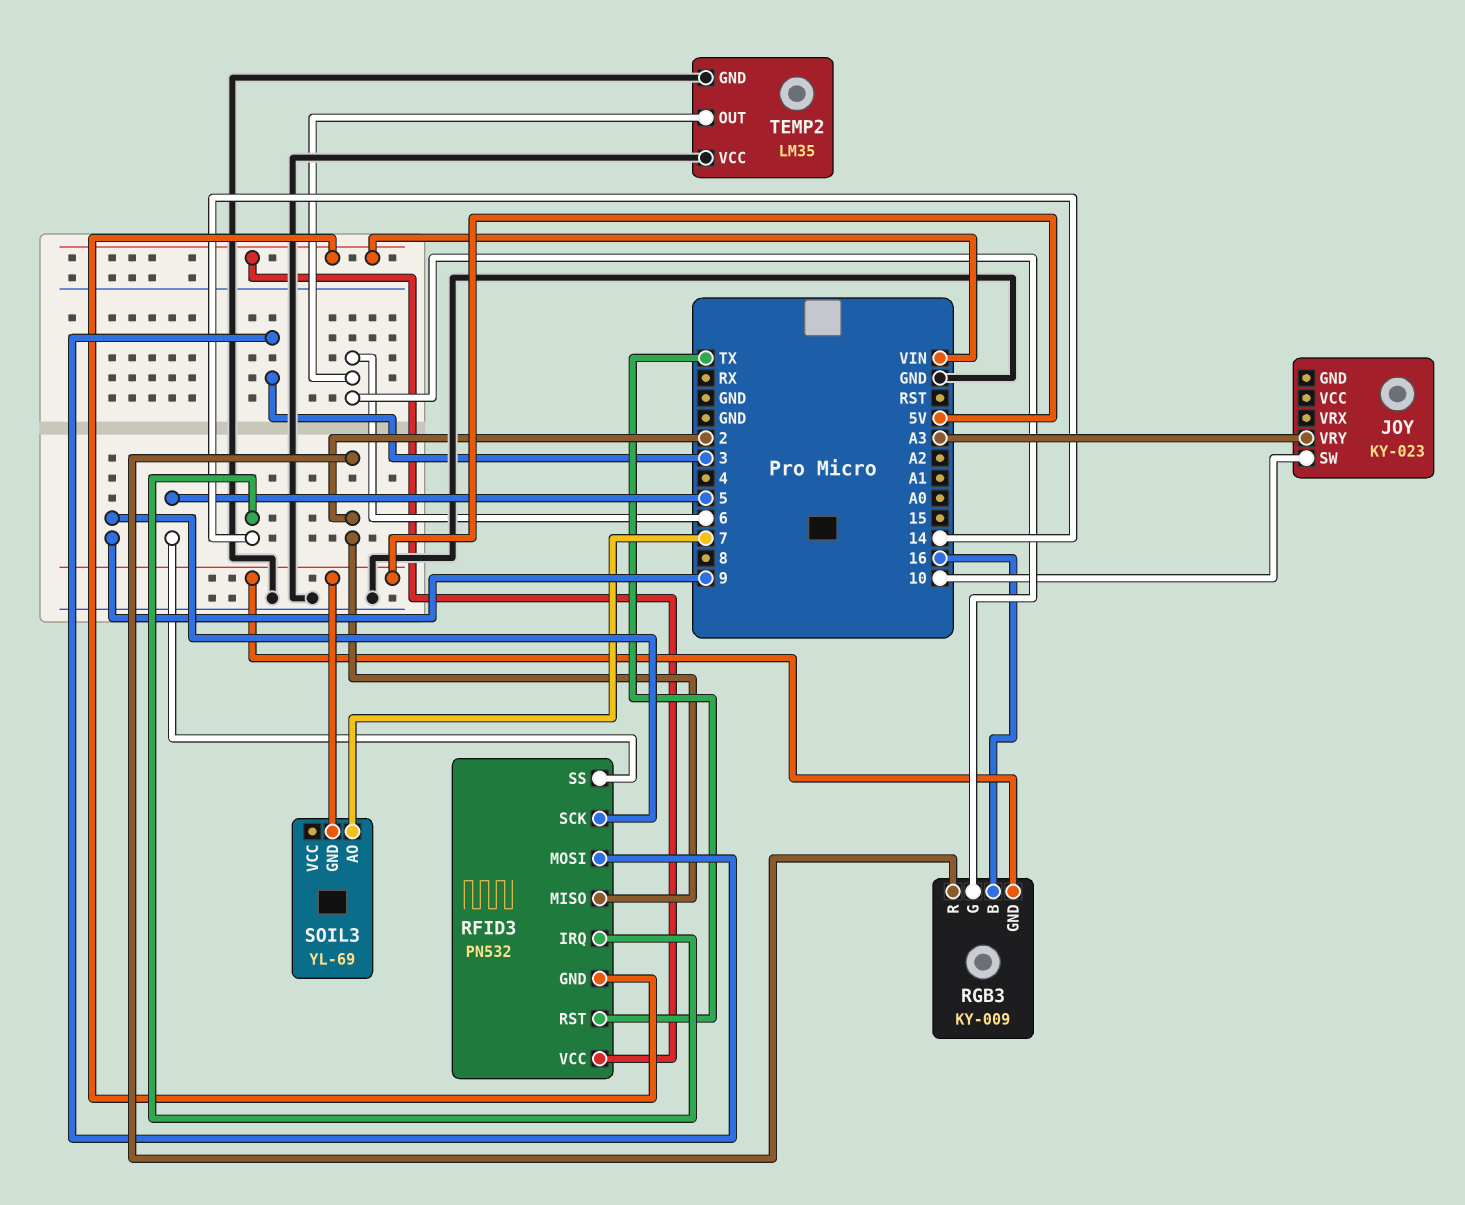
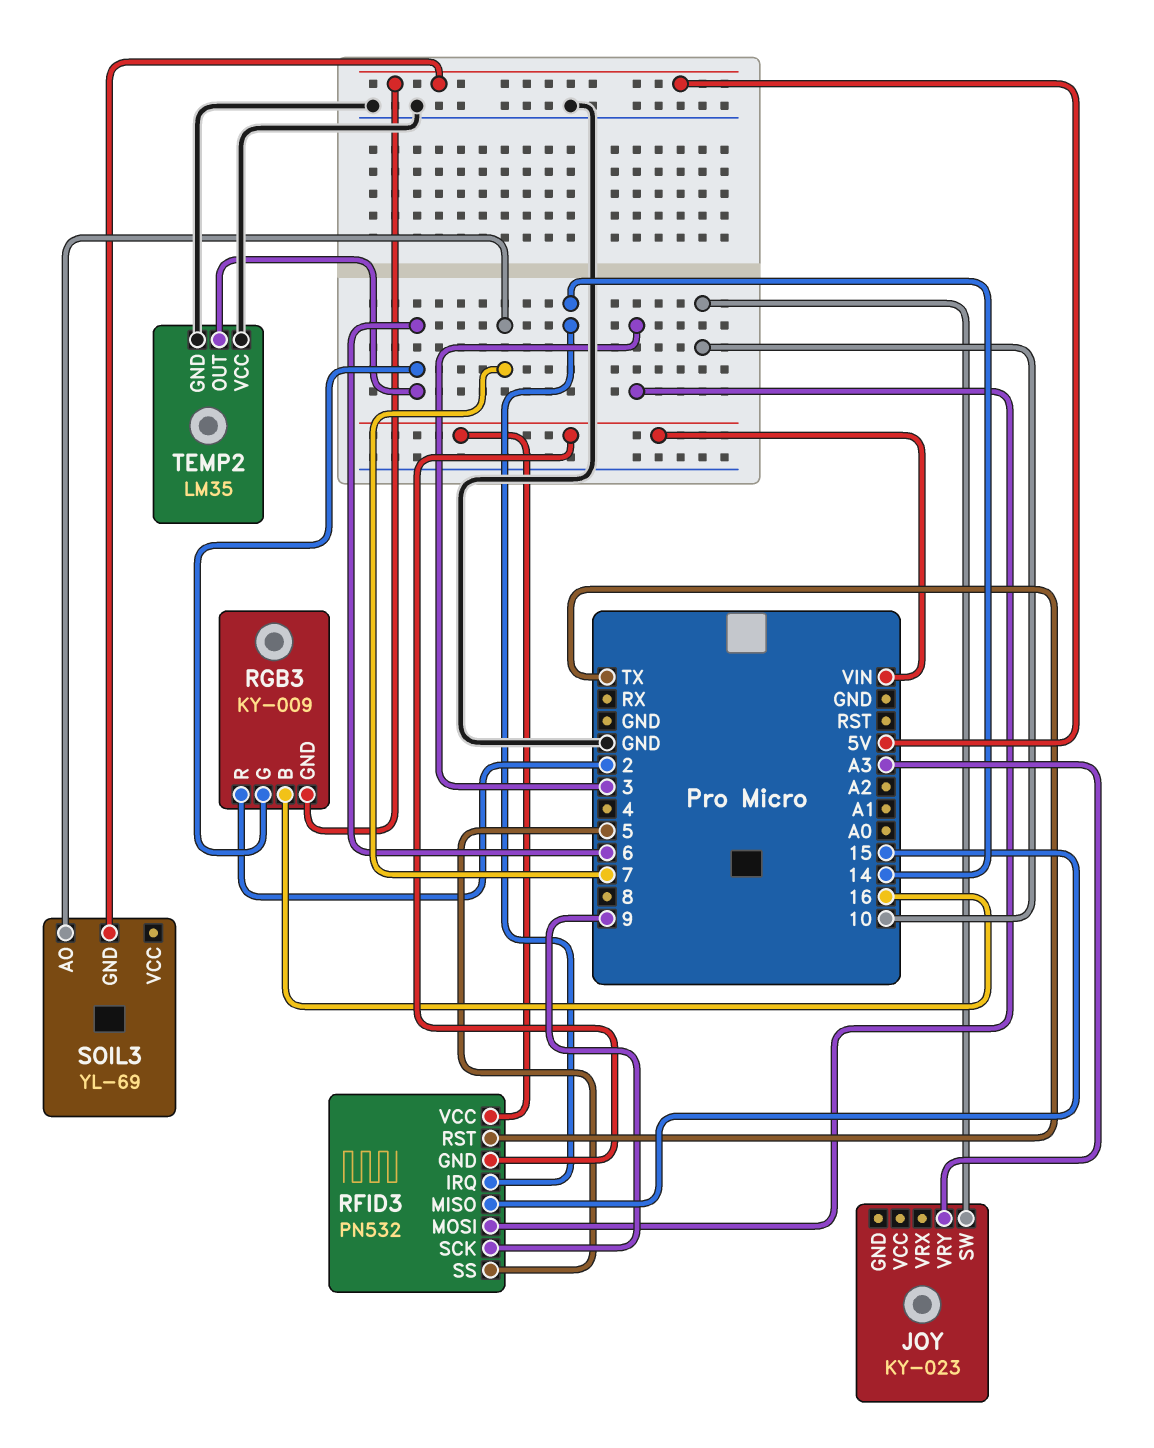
RFID3 pin MISO: 2 -> 15

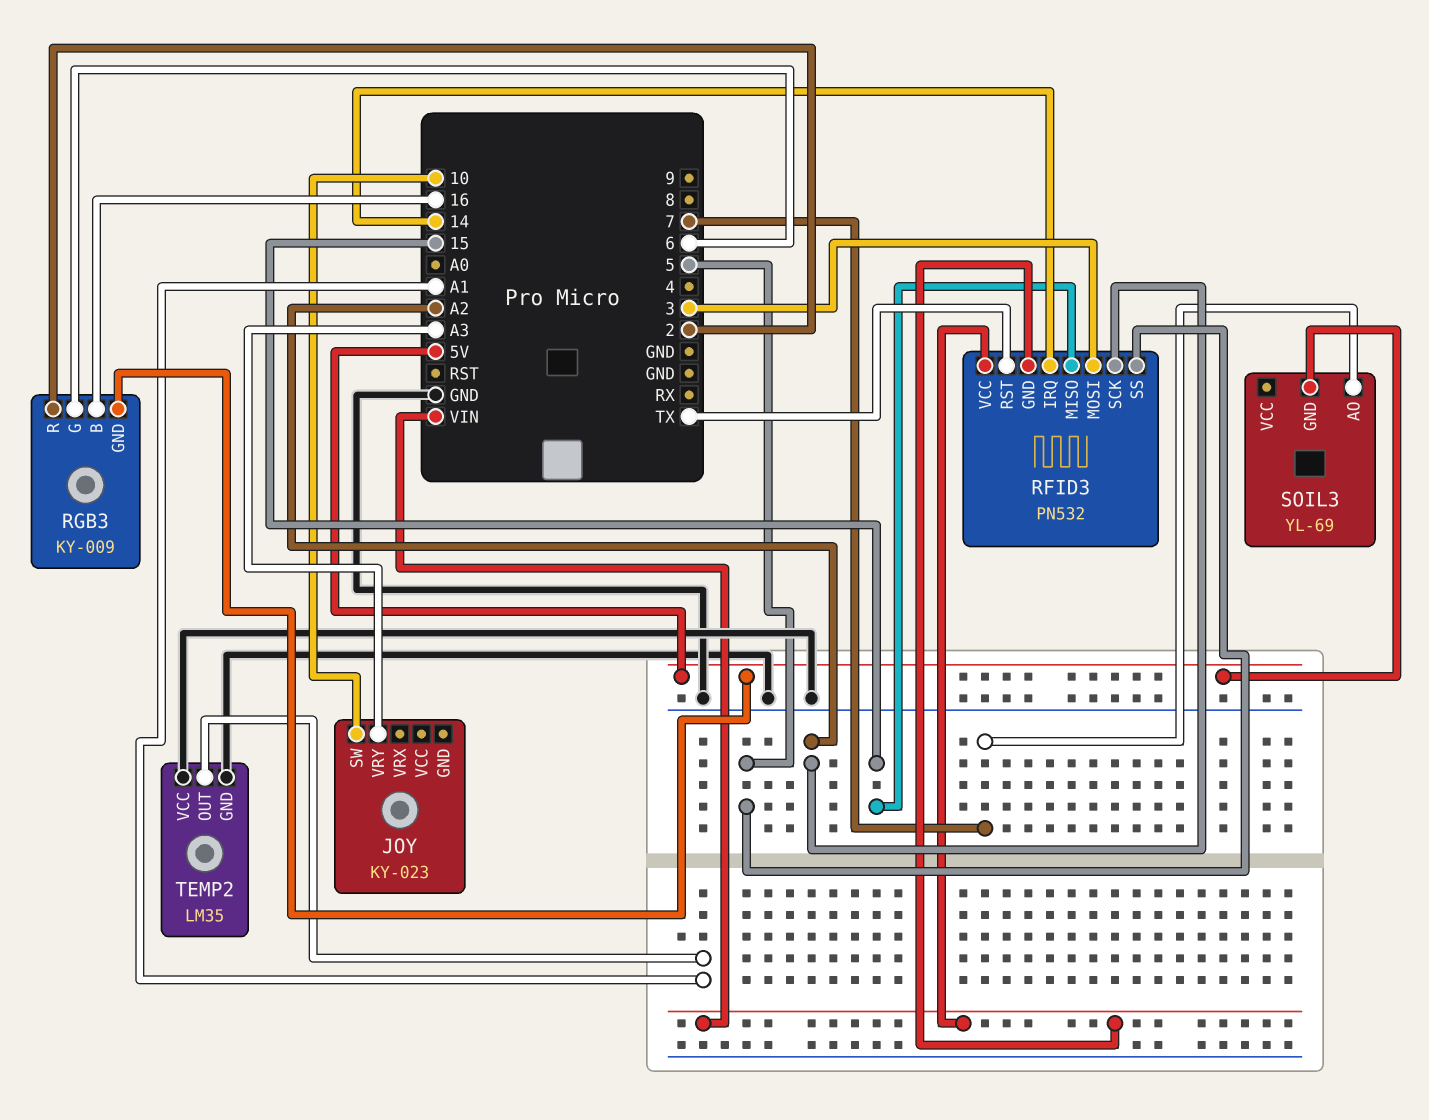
RFID3 pin SCK: 9 -> A2
TEMP2 pin OUT: 6 -> A1

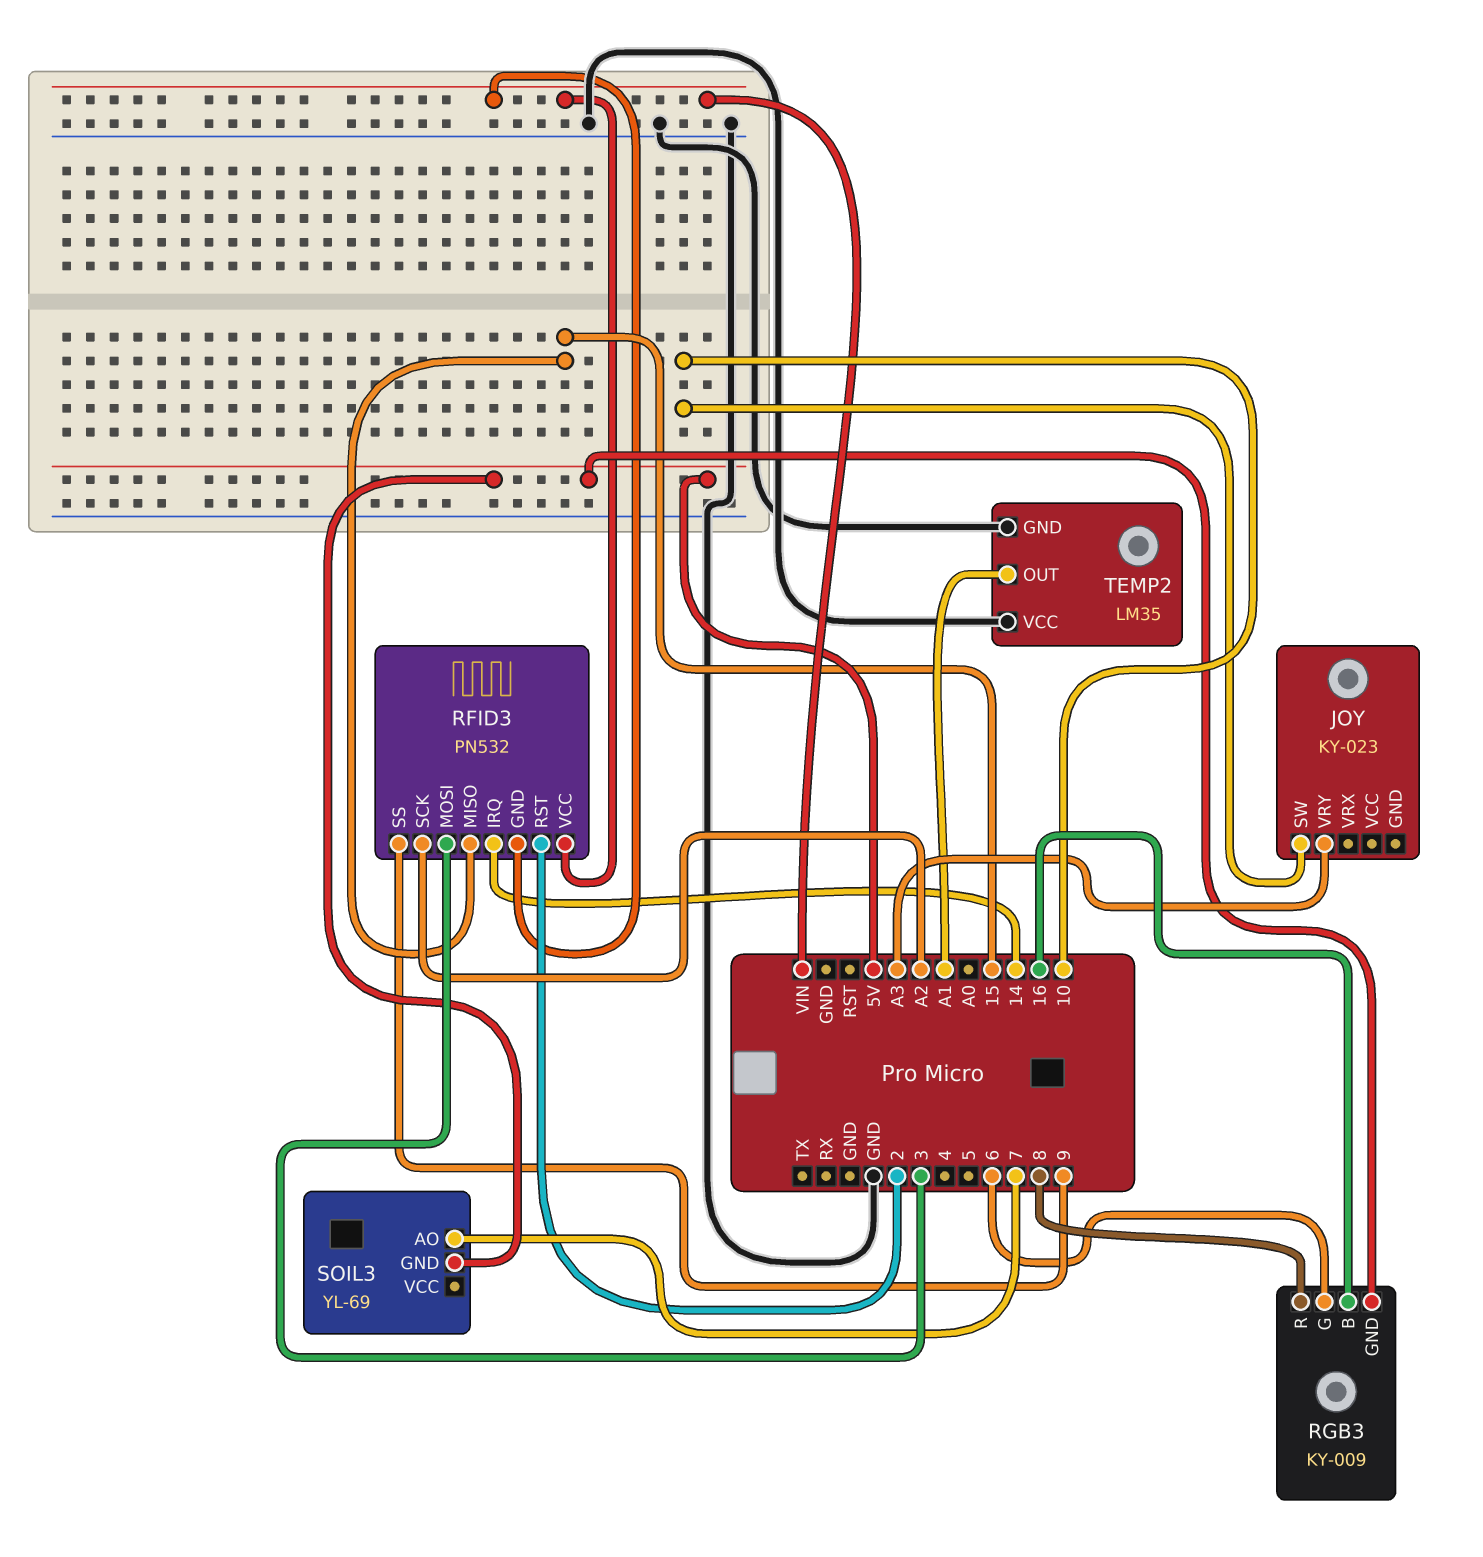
RFID3 pin RST: TX -> 2
RFID3 pin SS: 5 -> 9
RGB3 pin R: 2 -> 8

